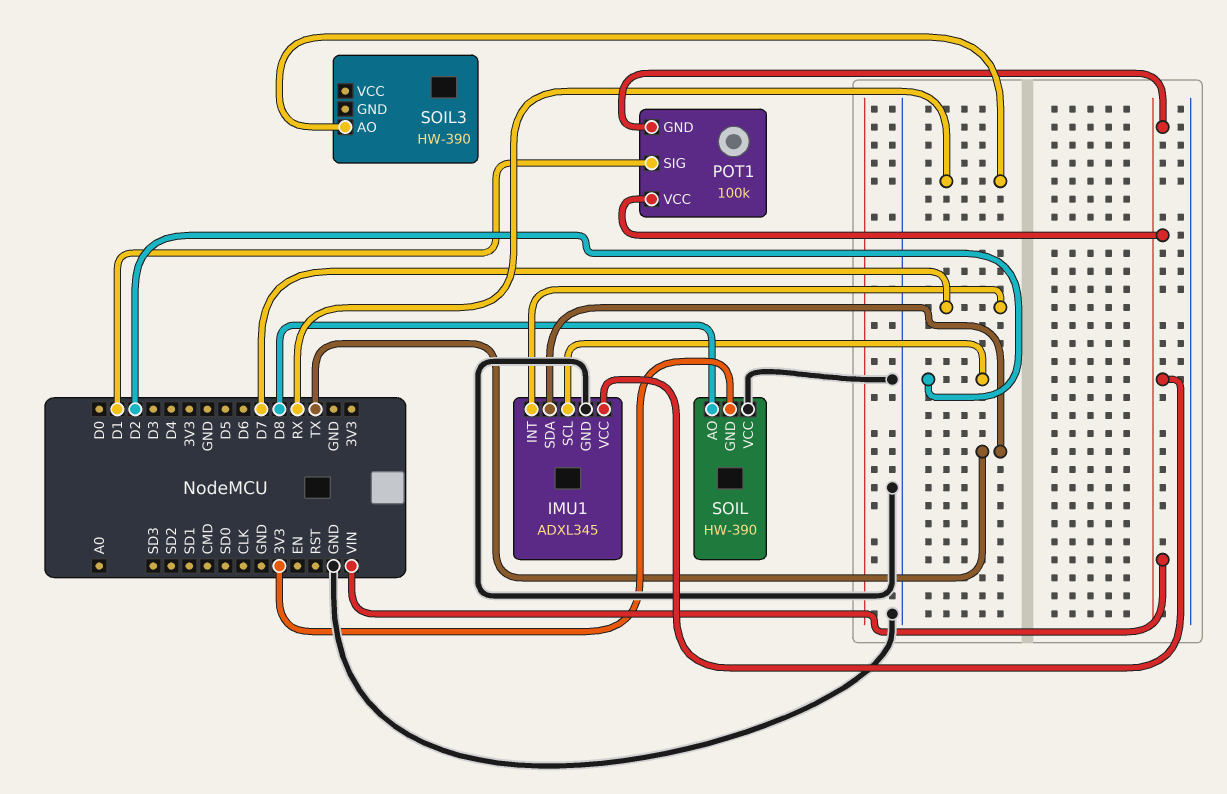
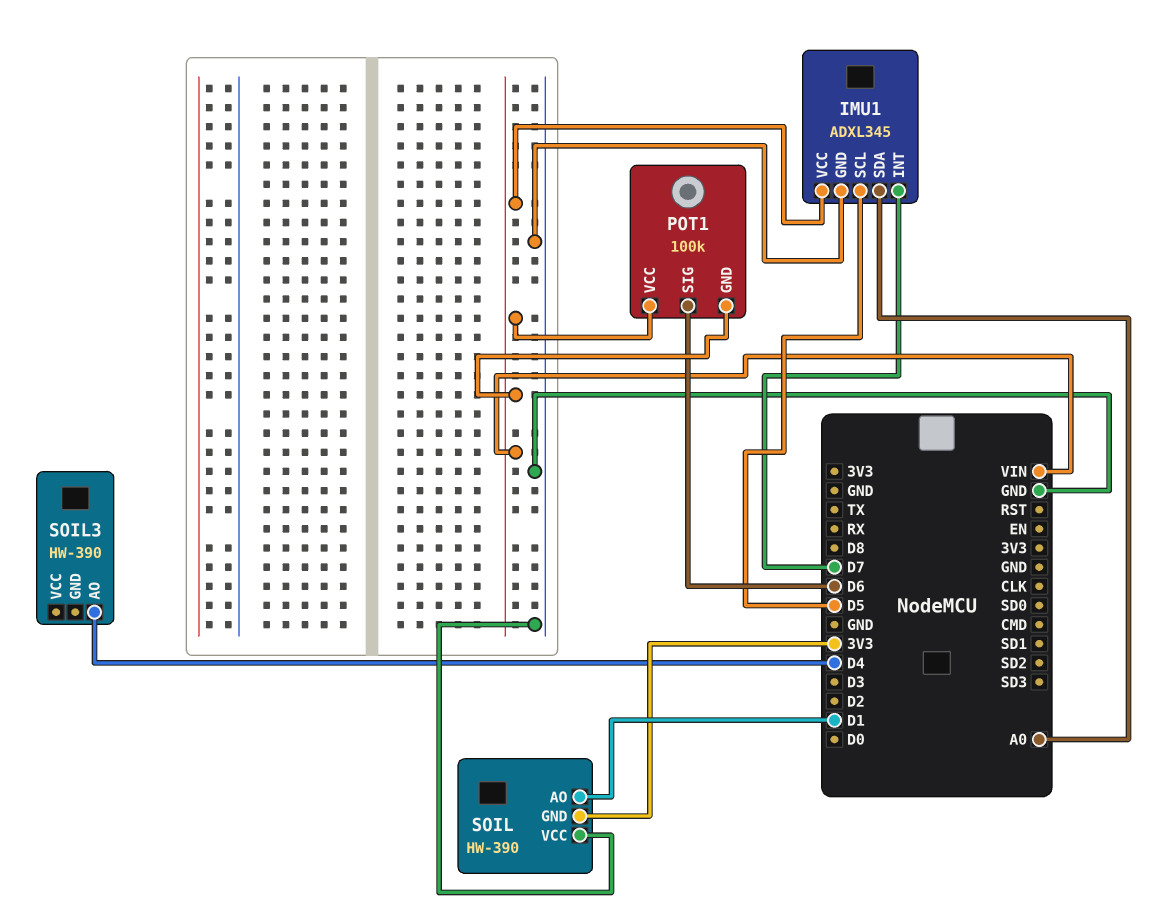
IMU1 pin SCL: D2 -> D5
IMU1 pin SDA: TX -> A0
POT1 pin SIG: D1 -> D6
SOIL pin AO: D8 -> D1
SOIL3 pin AO: RX -> D4

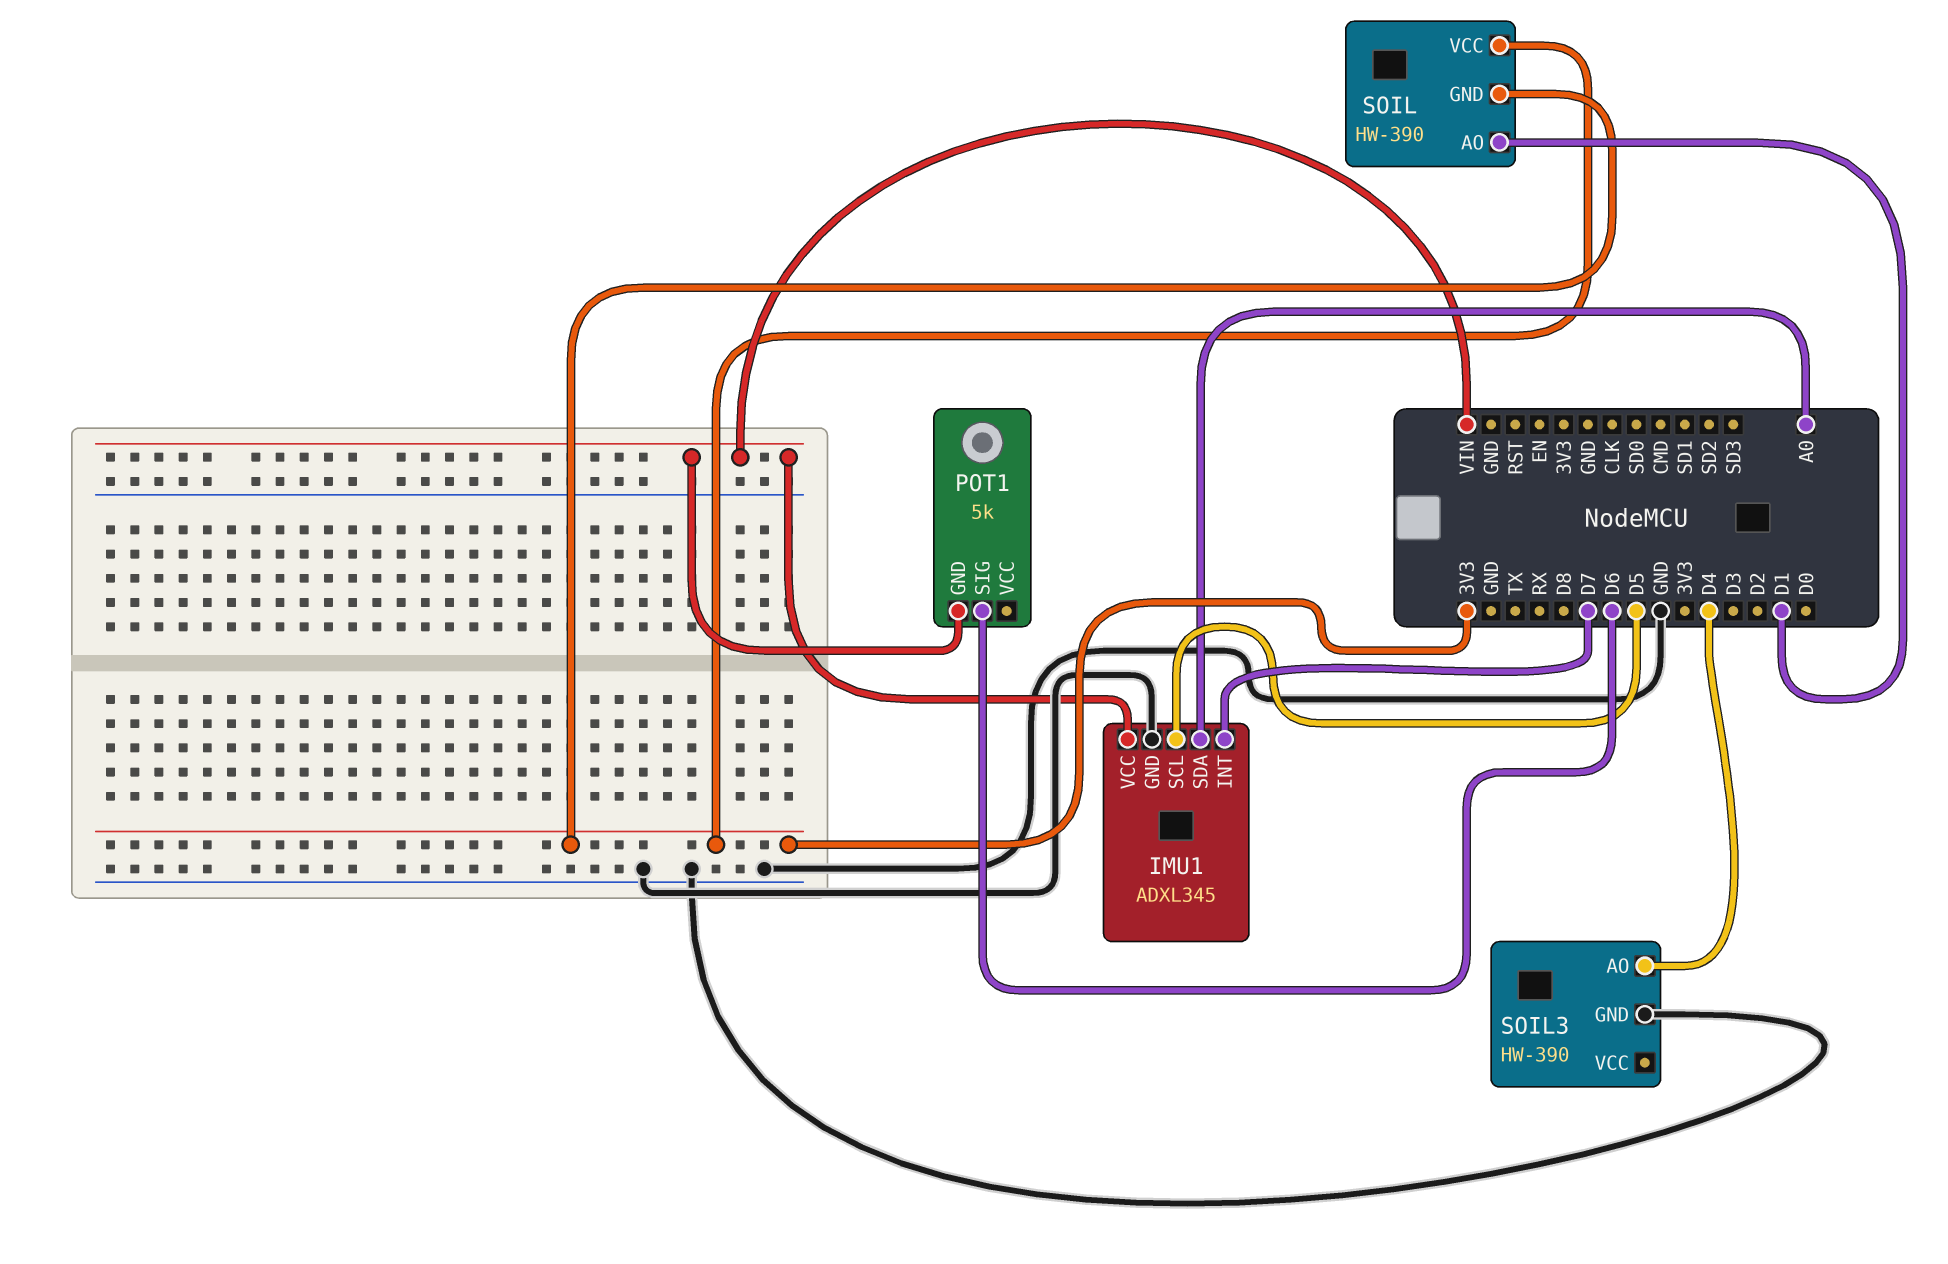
POT1: 100k -> 5k
POT1 pin VCC: VIN -> none
SOIL pin VCC: GND -> 3V3
SOIL3 pin GND: none -> GND

